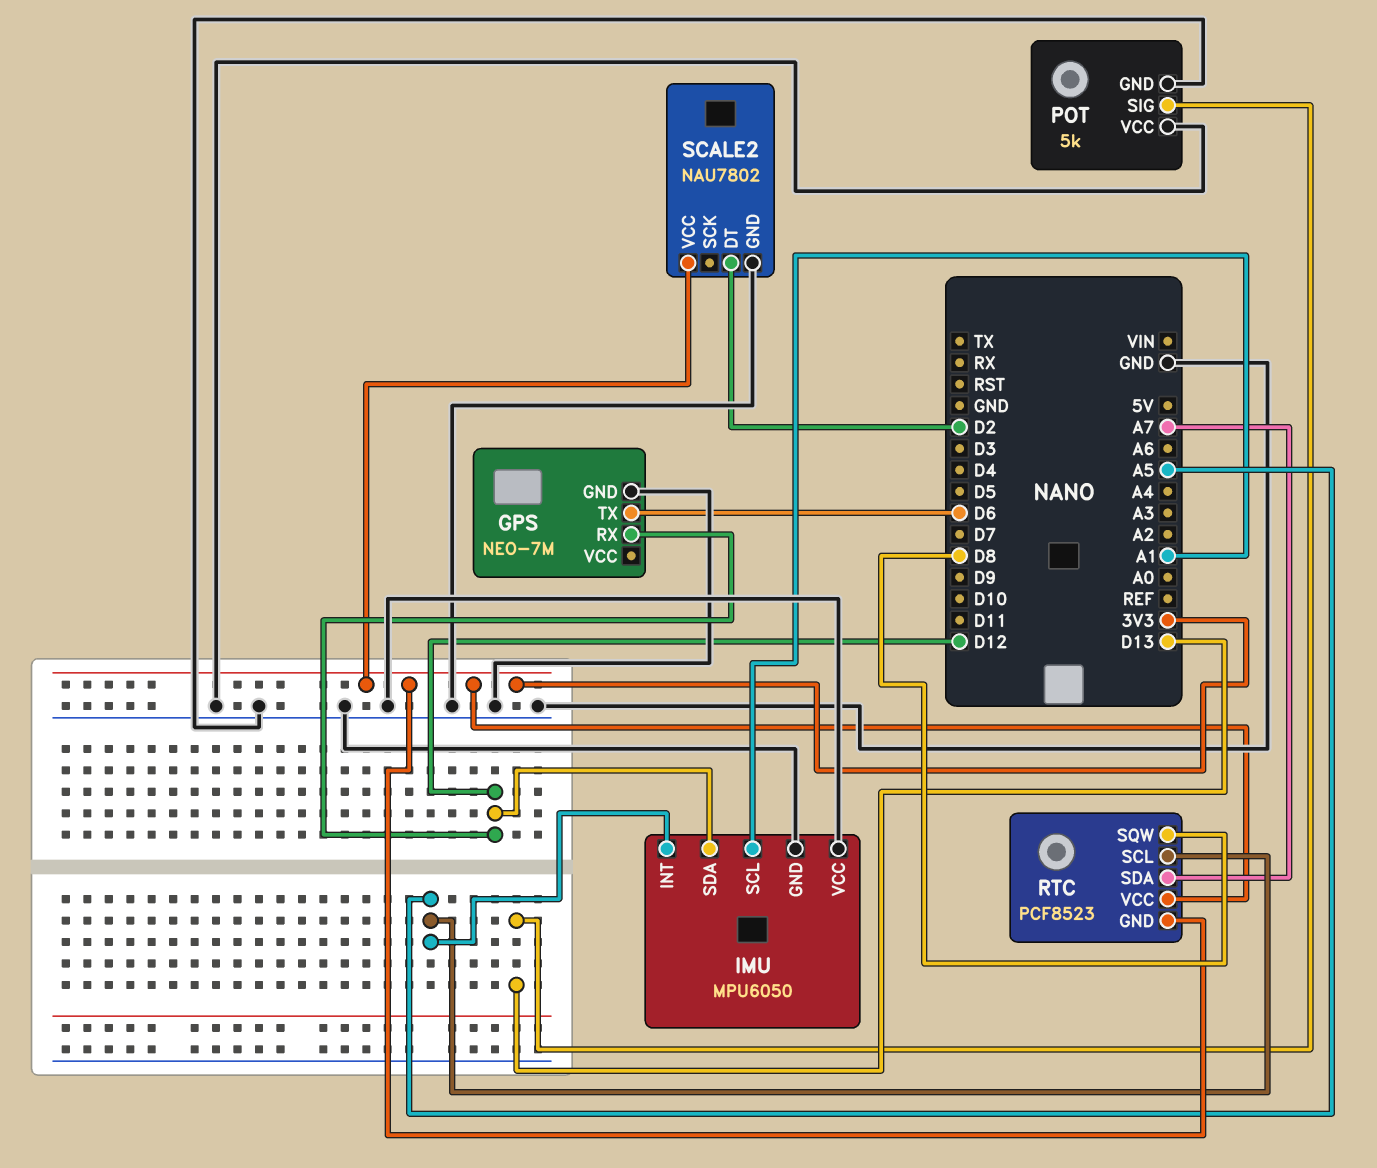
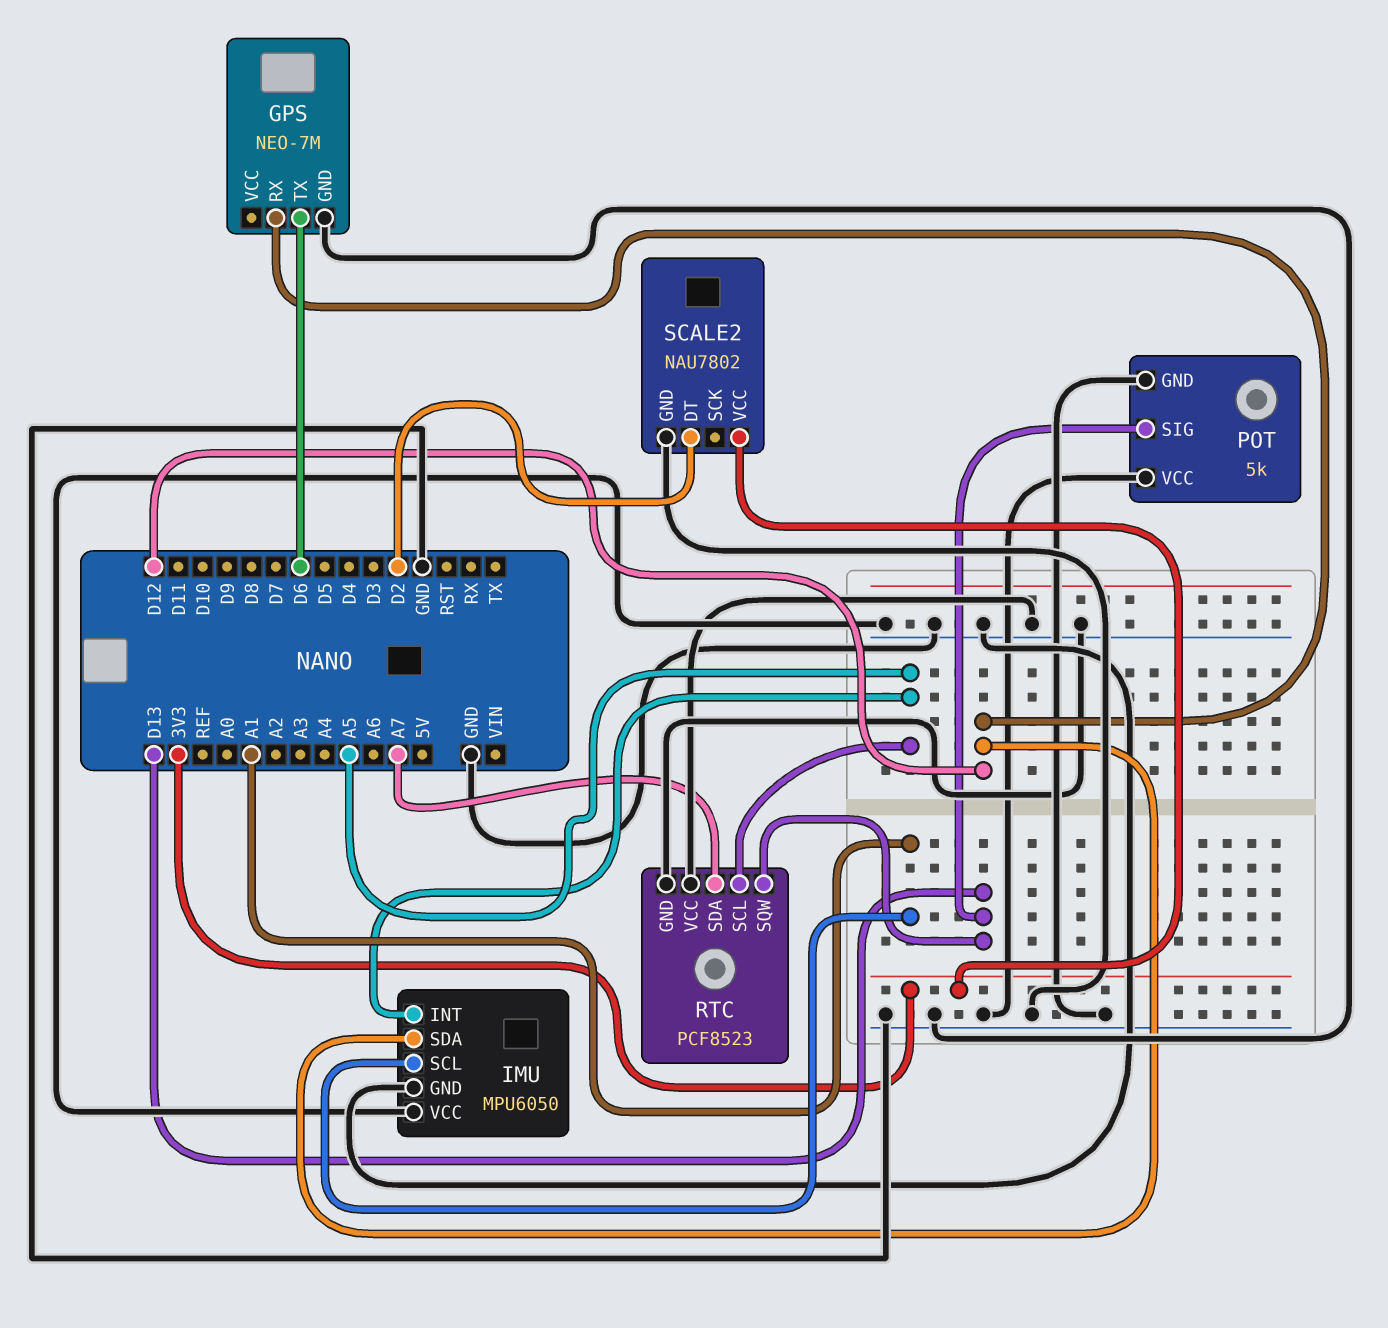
RTC pin GND: 3V3 -> GND
RTC pin SQW: D8 -> D13
RTC pin VCC: 3V3 -> GND

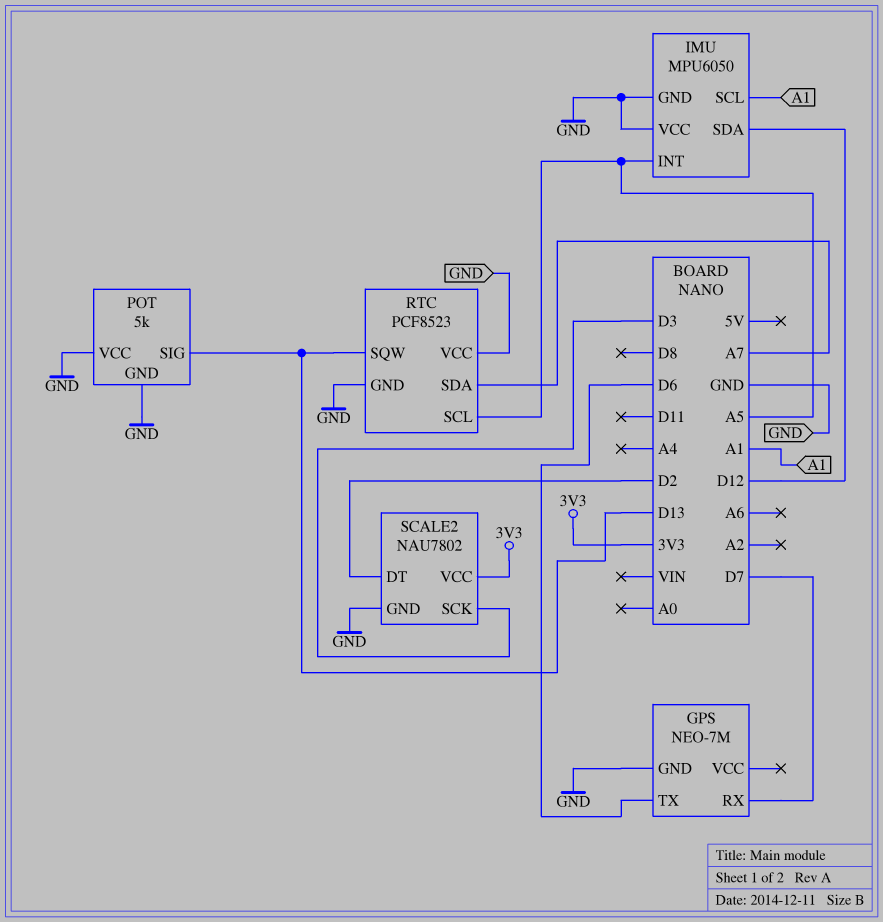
GPS pin RX: D12 -> D7
SCALE2 pin SCK: none -> D3

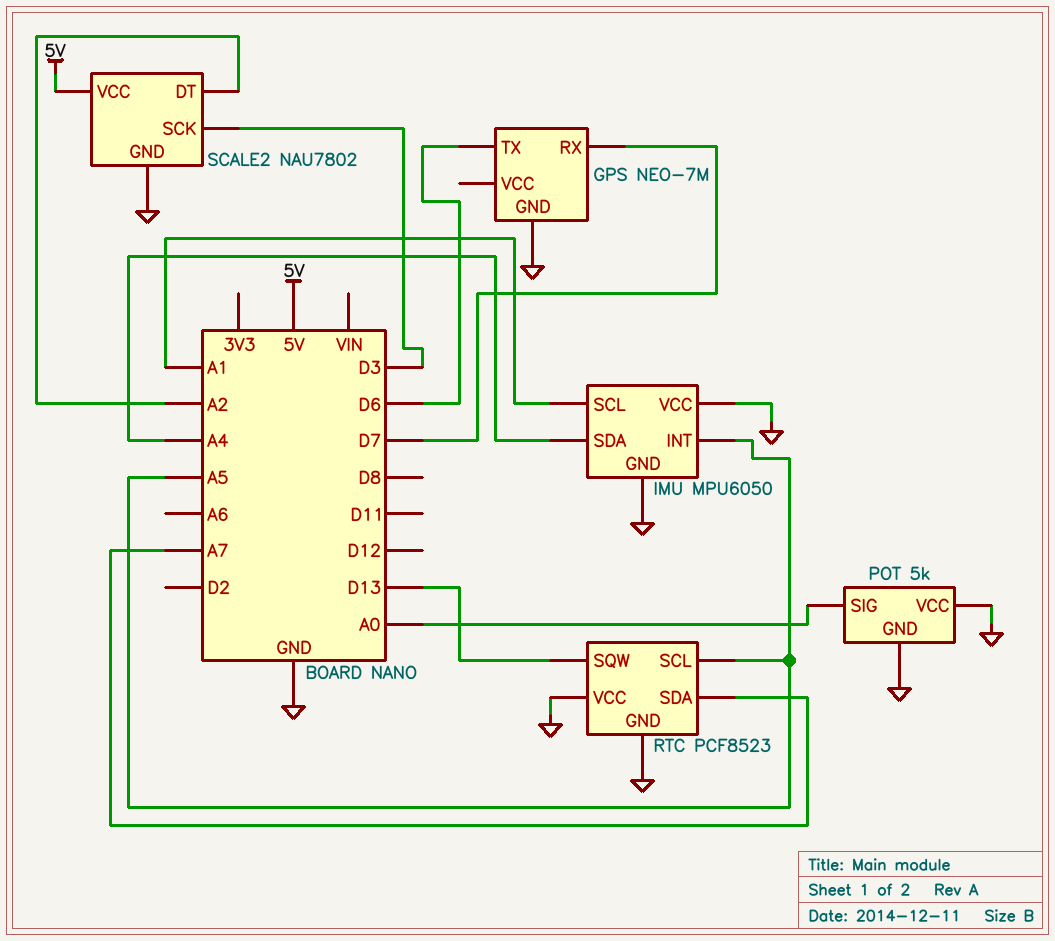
IMU pin SDA: D12 -> A4
POT pin SIG: D13 -> A0
SCALE2 pin DT: D2 -> A2
SCALE2 pin VCC: 3V3 -> 5V

